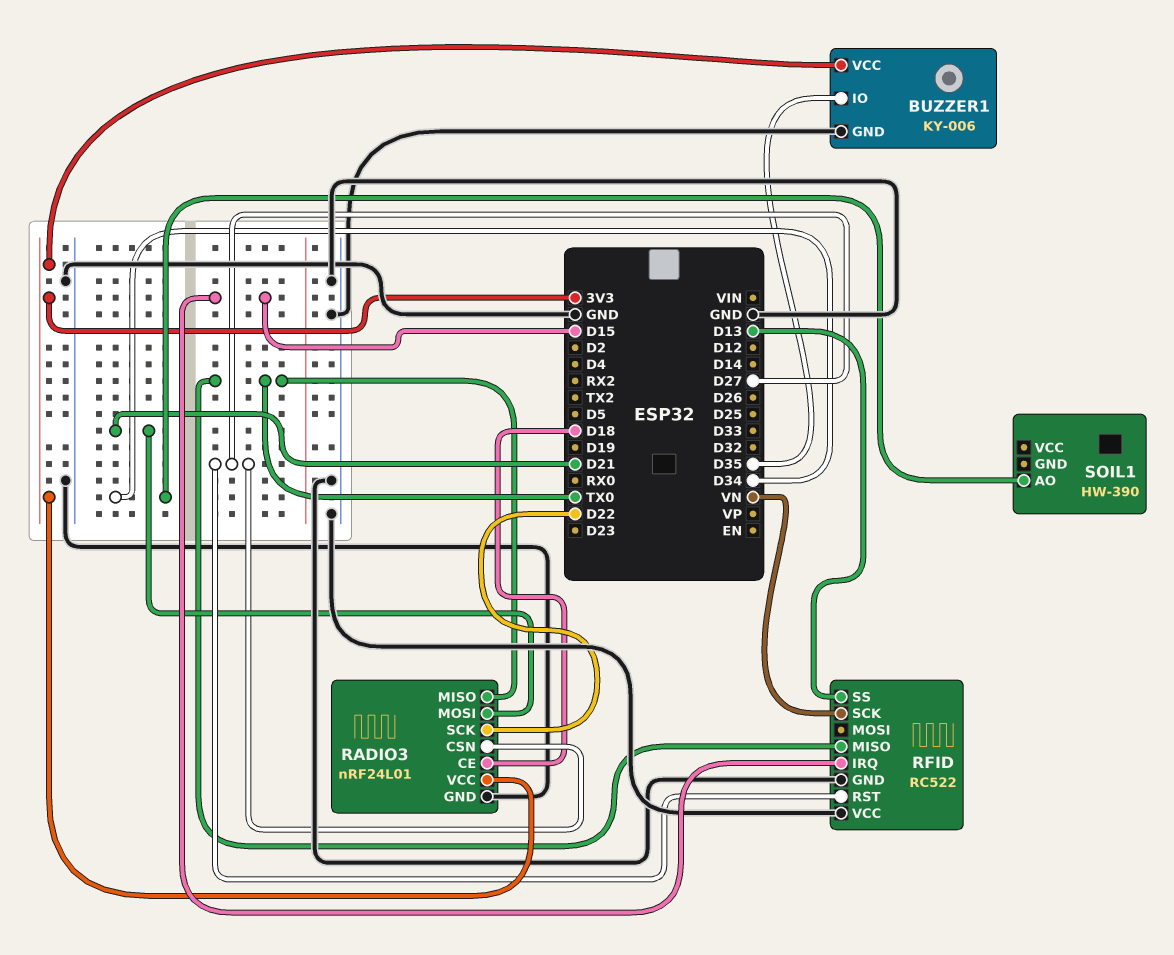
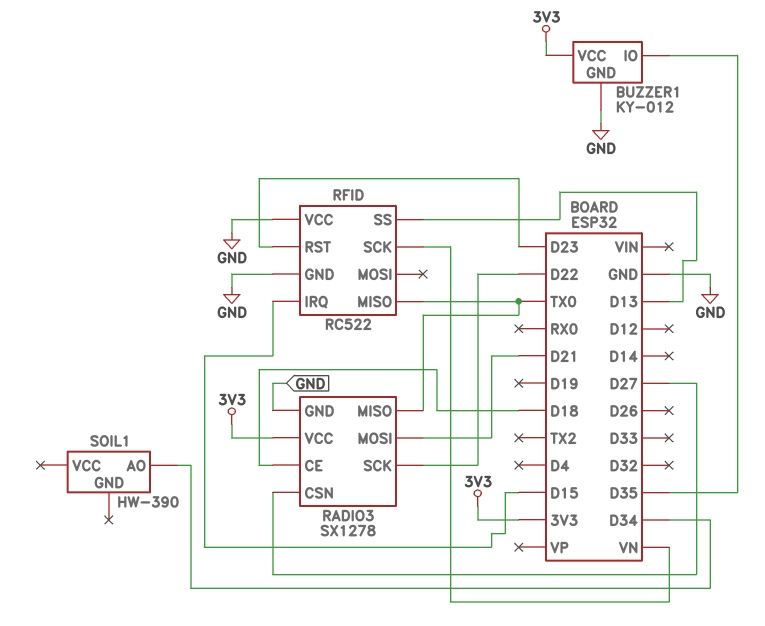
BUZZER1: KY-006 -> KY-012
RADIO3: nRF24L01 -> SX1278
RFID pin RST: D27 -> D23

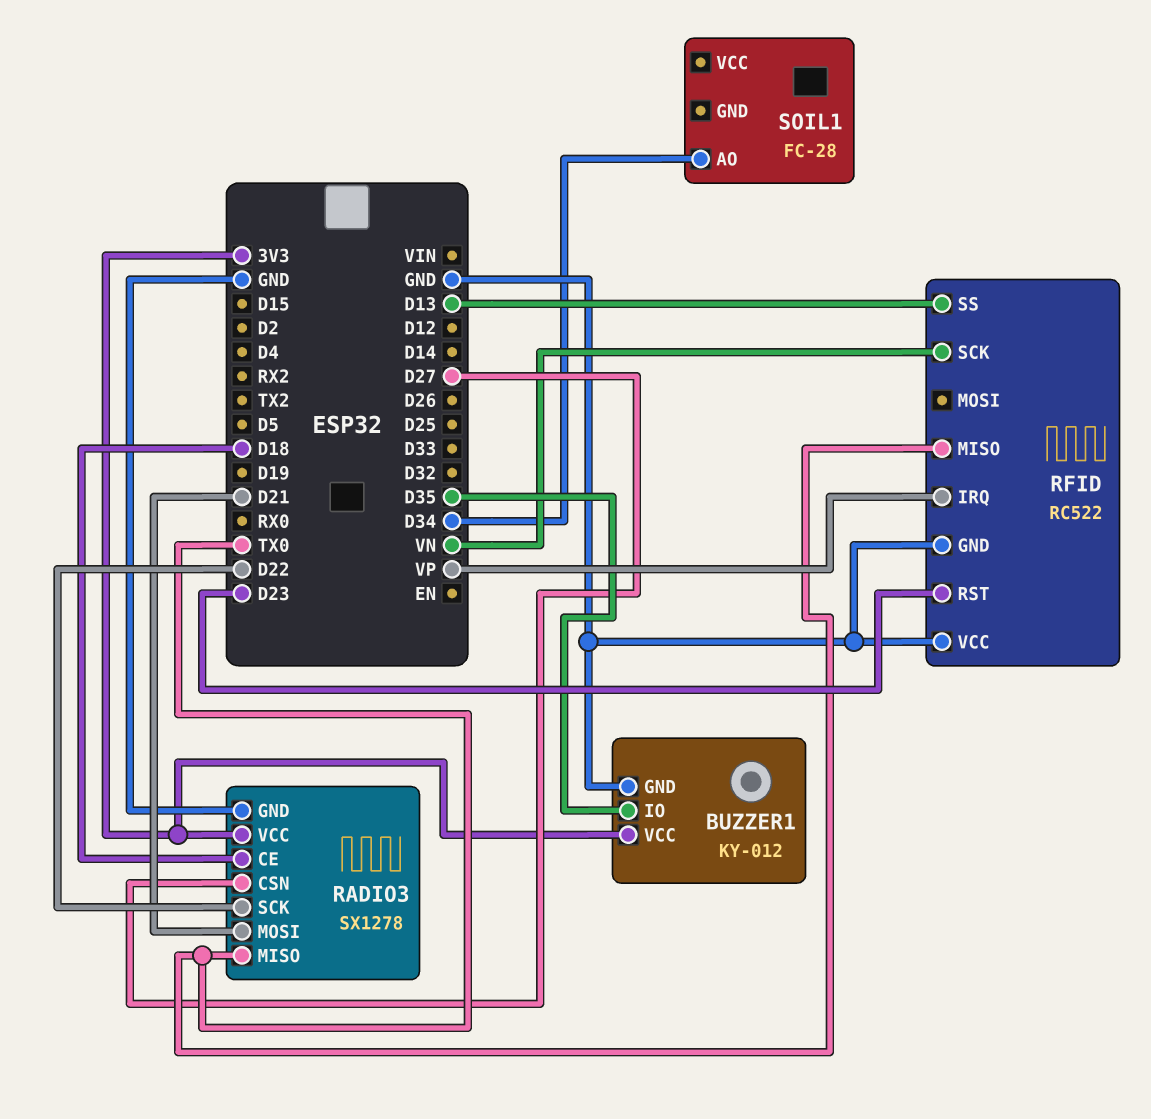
RFID pin IRQ: D15 -> VP
SOIL1: HW-390 -> FC-28

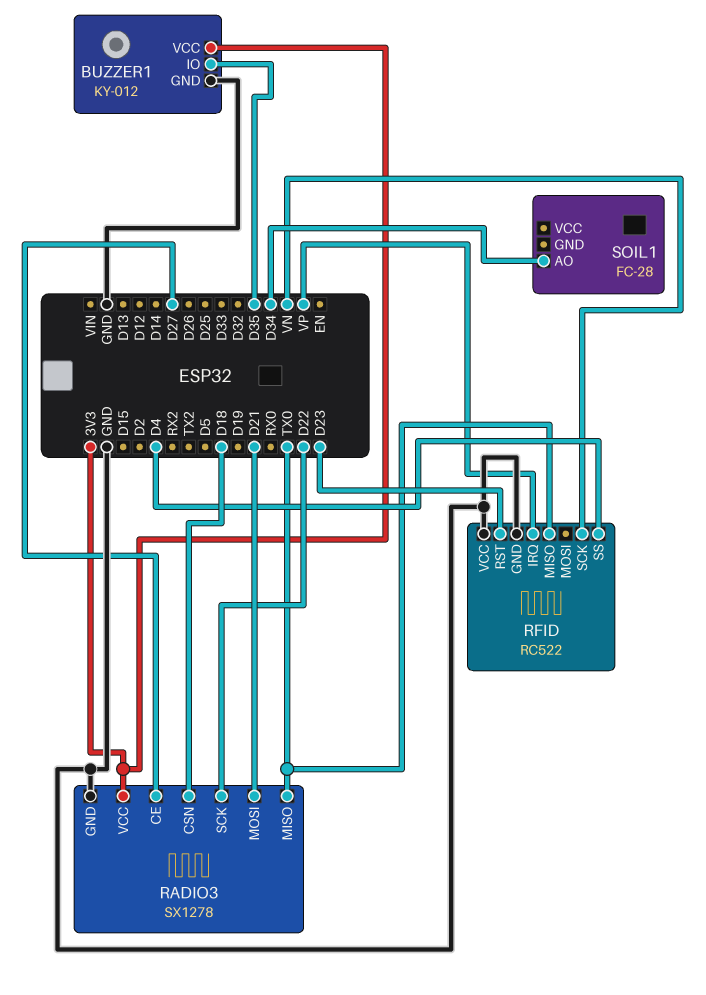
RADIO3 pin CE: D18 -> D27
RADIO3 pin CSN: D27 -> D18
RFID pin SS: D13 -> D4

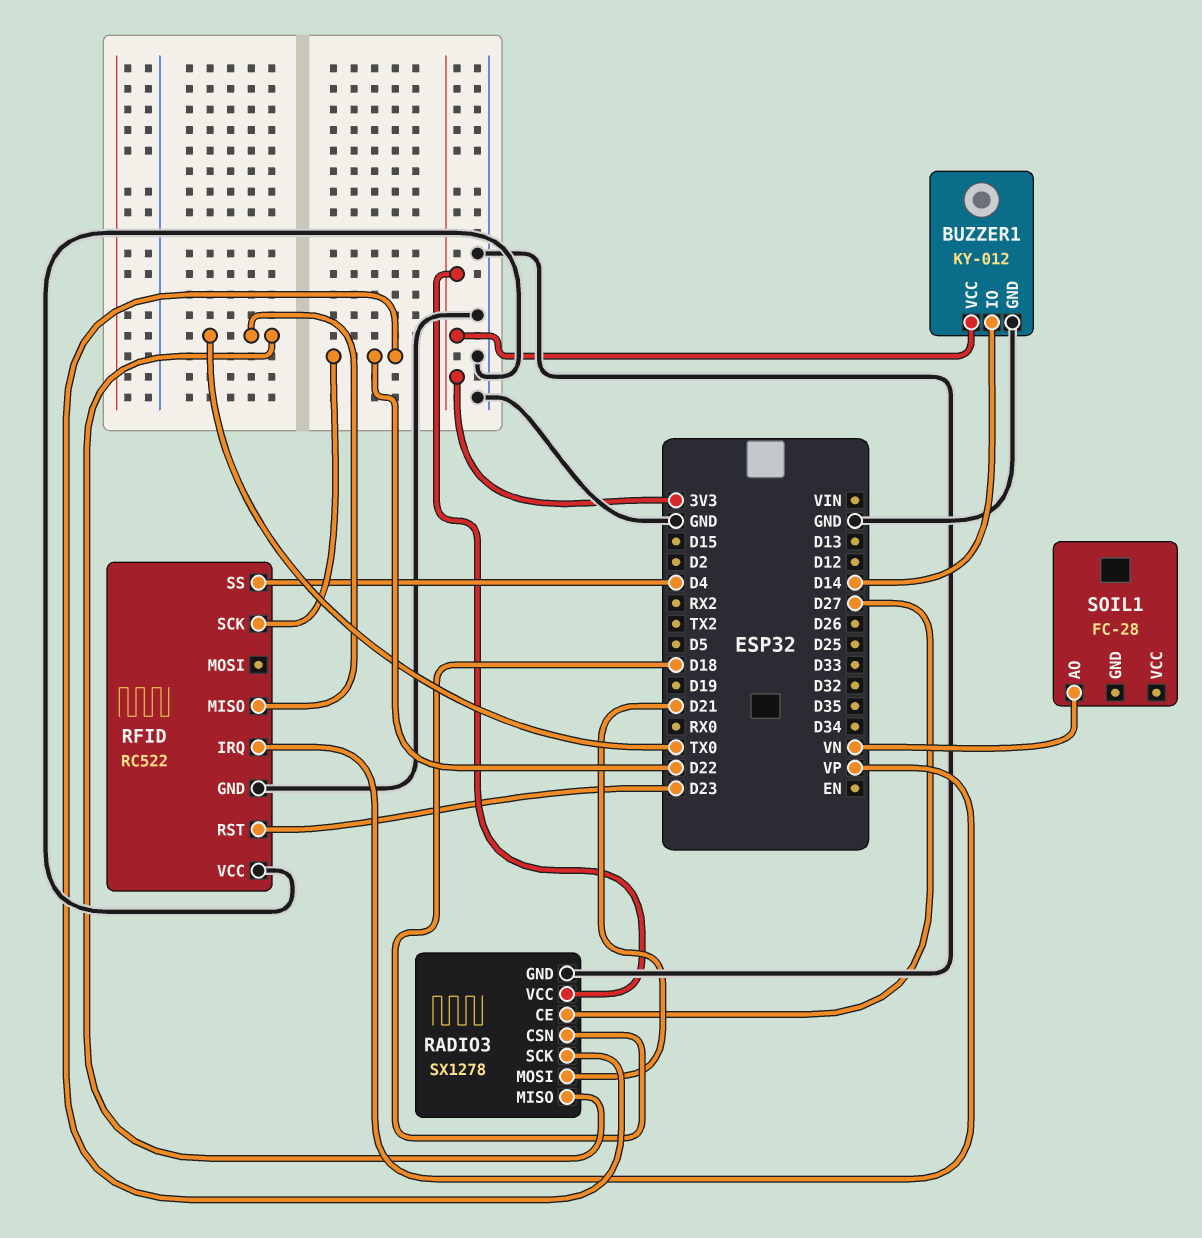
BUZZER1 pin IO: D35 -> D14
RFID pin SCK: VN -> D22
SOIL1 pin AO: D34 -> VN

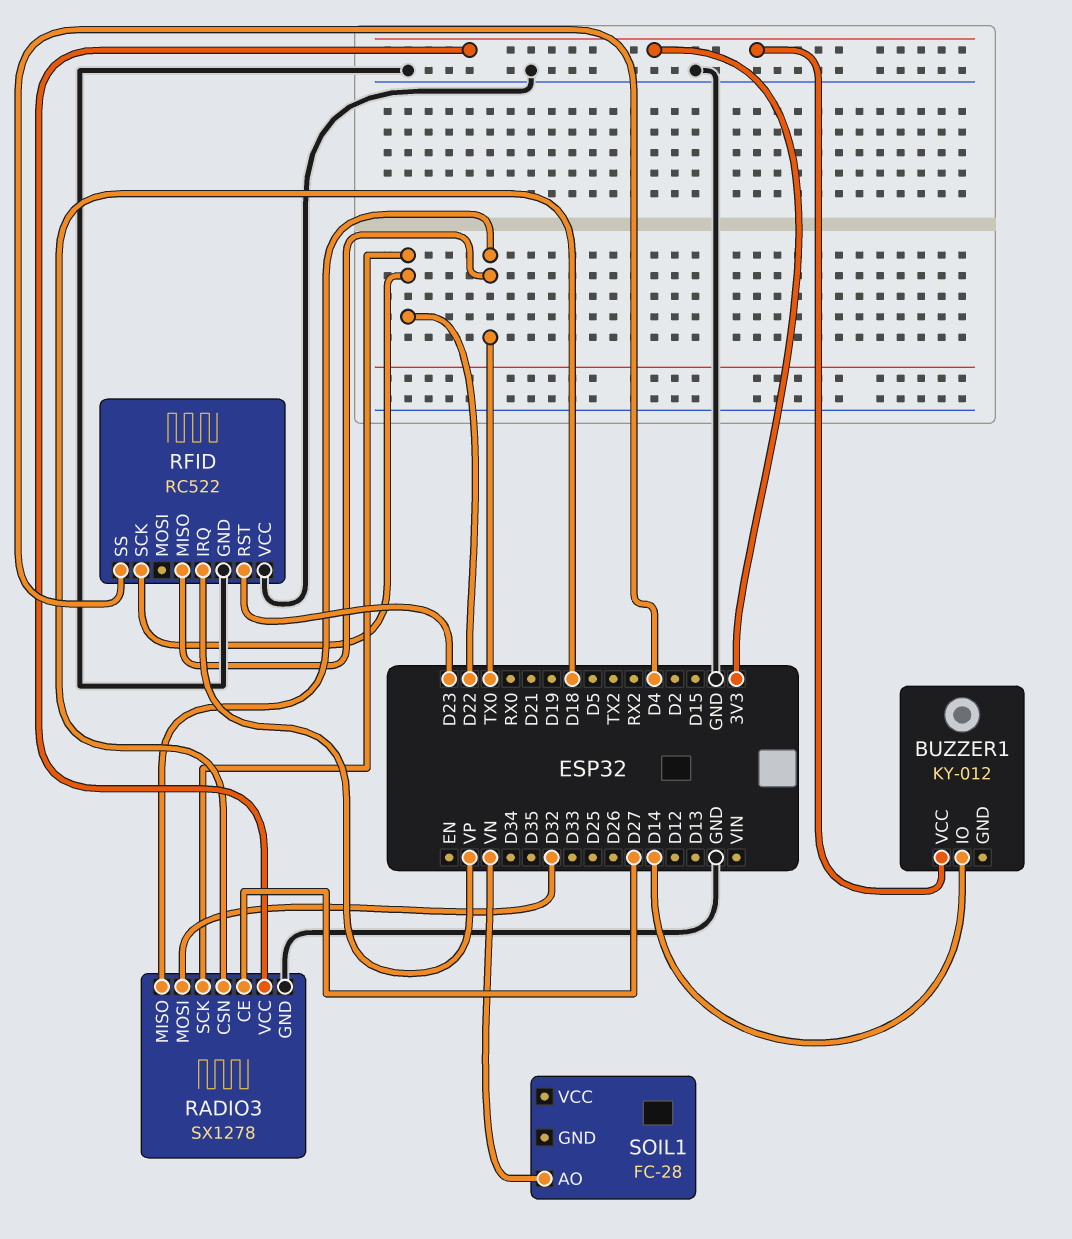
BUZZER1 pin GND: GND -> none
RADIO3 pin MOSI: D21 -> D32

